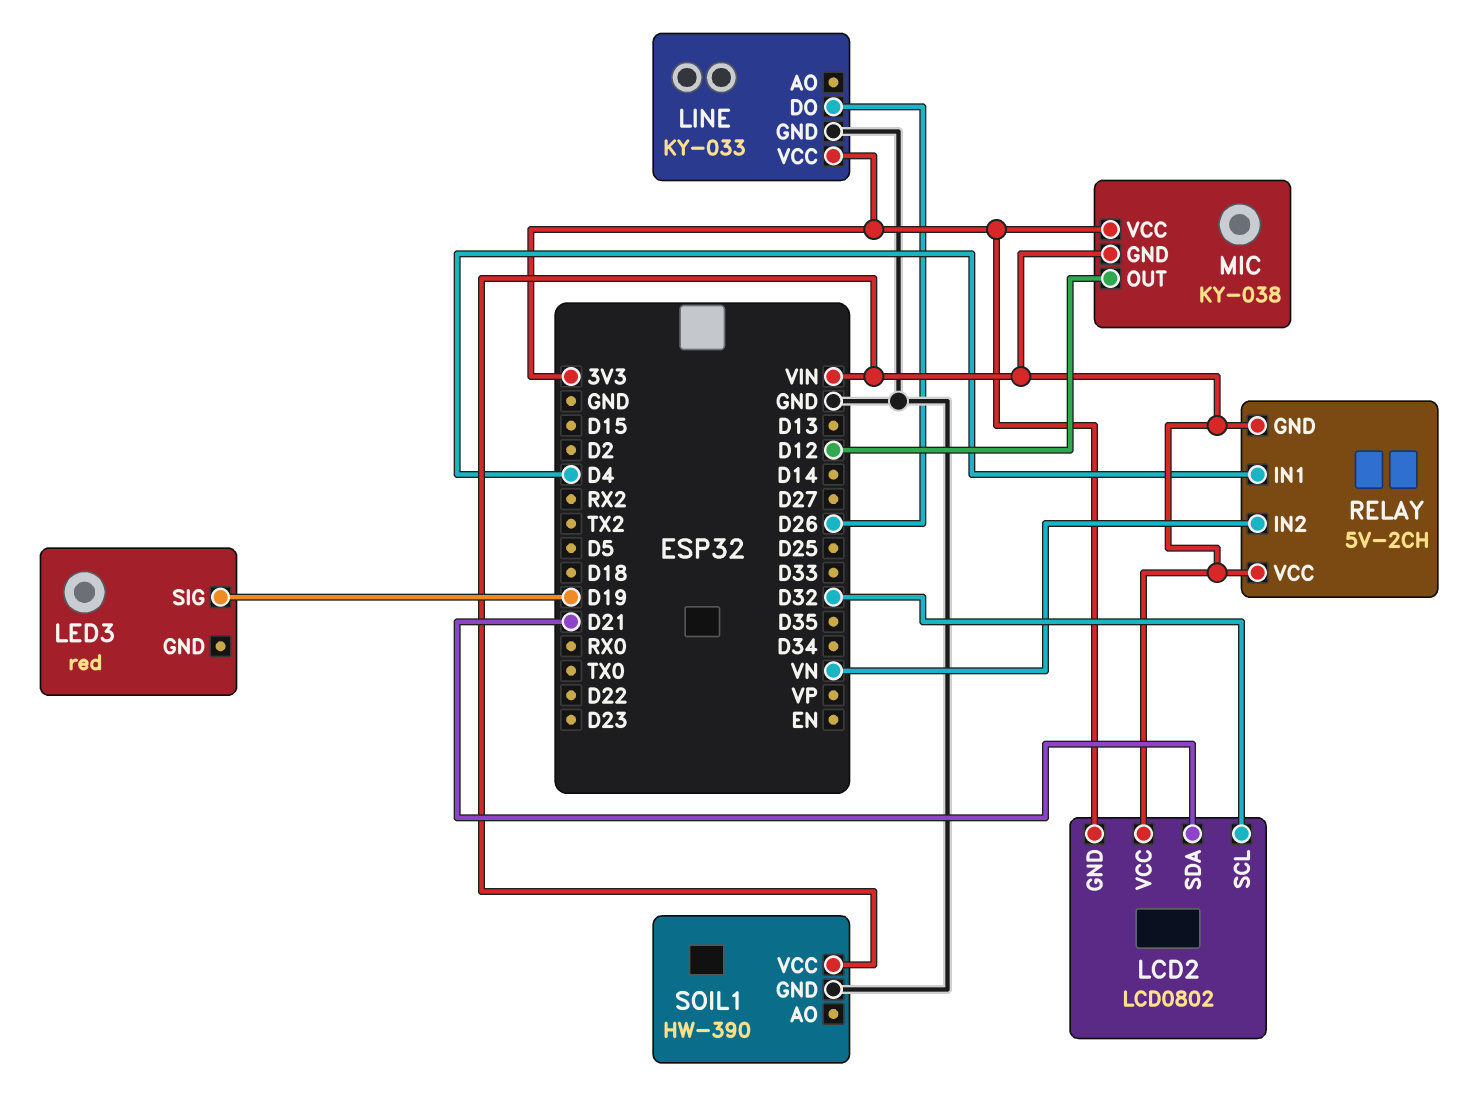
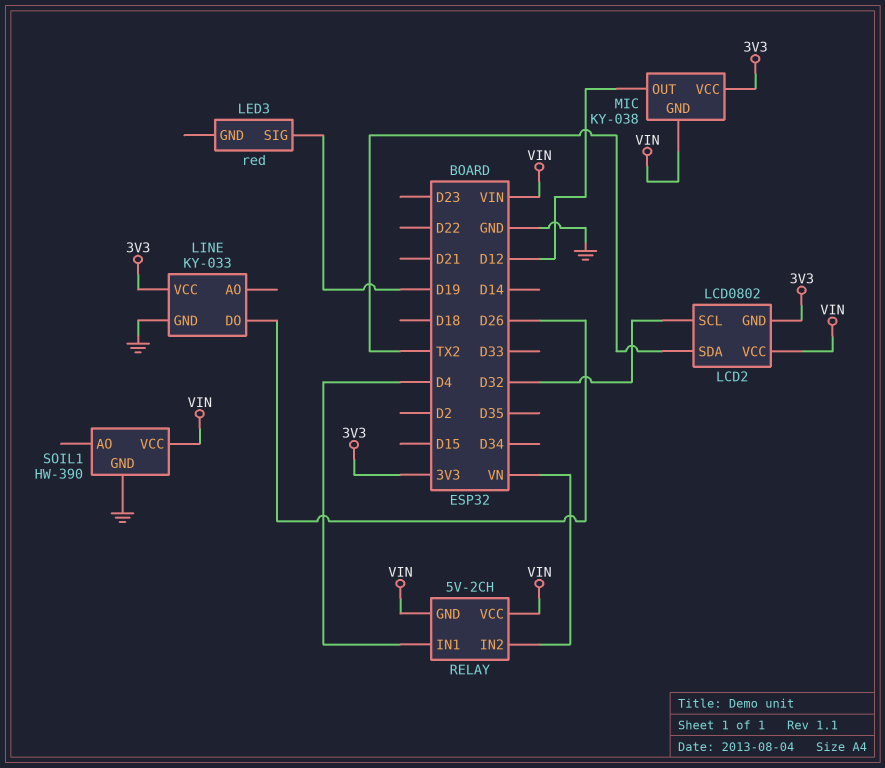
LCD2 pin SDA: D21 -> TX2

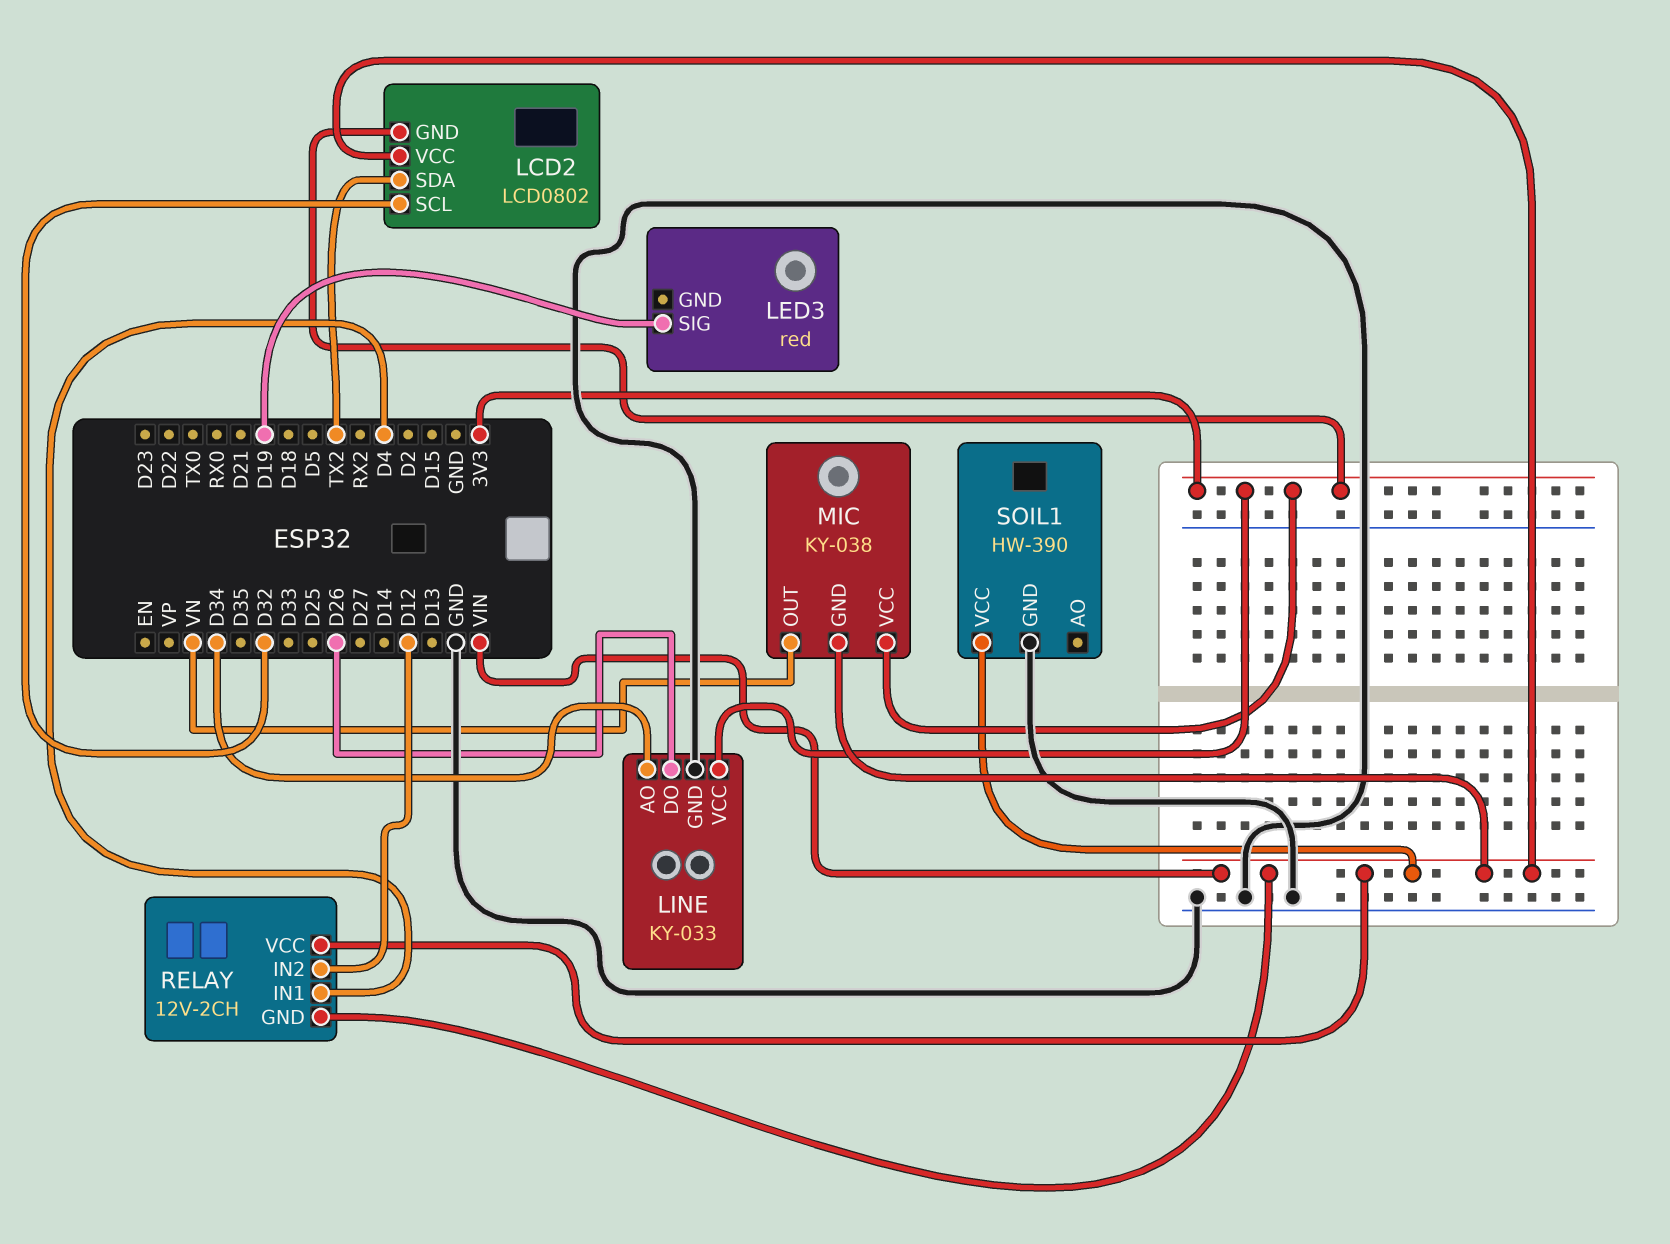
LINE pin AO: none -> D34
MIC pin OUT: D12 -> VN
RELAY: 5V-2CH -> 12V-2CH
RELAY pin IN2: VN -> D12

